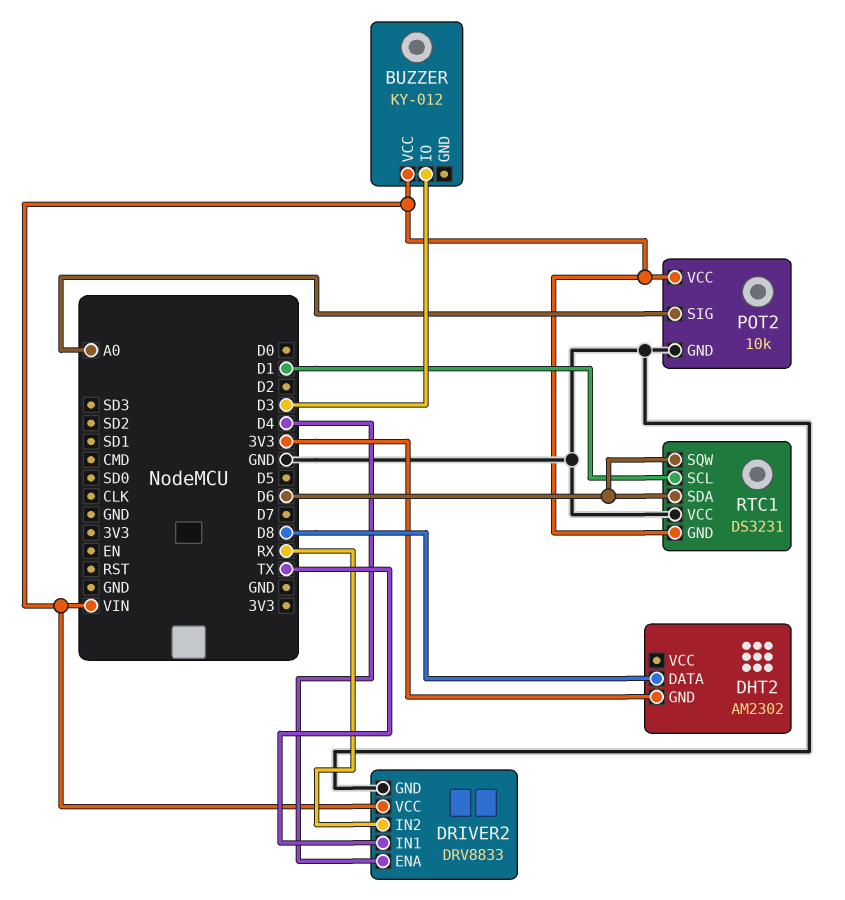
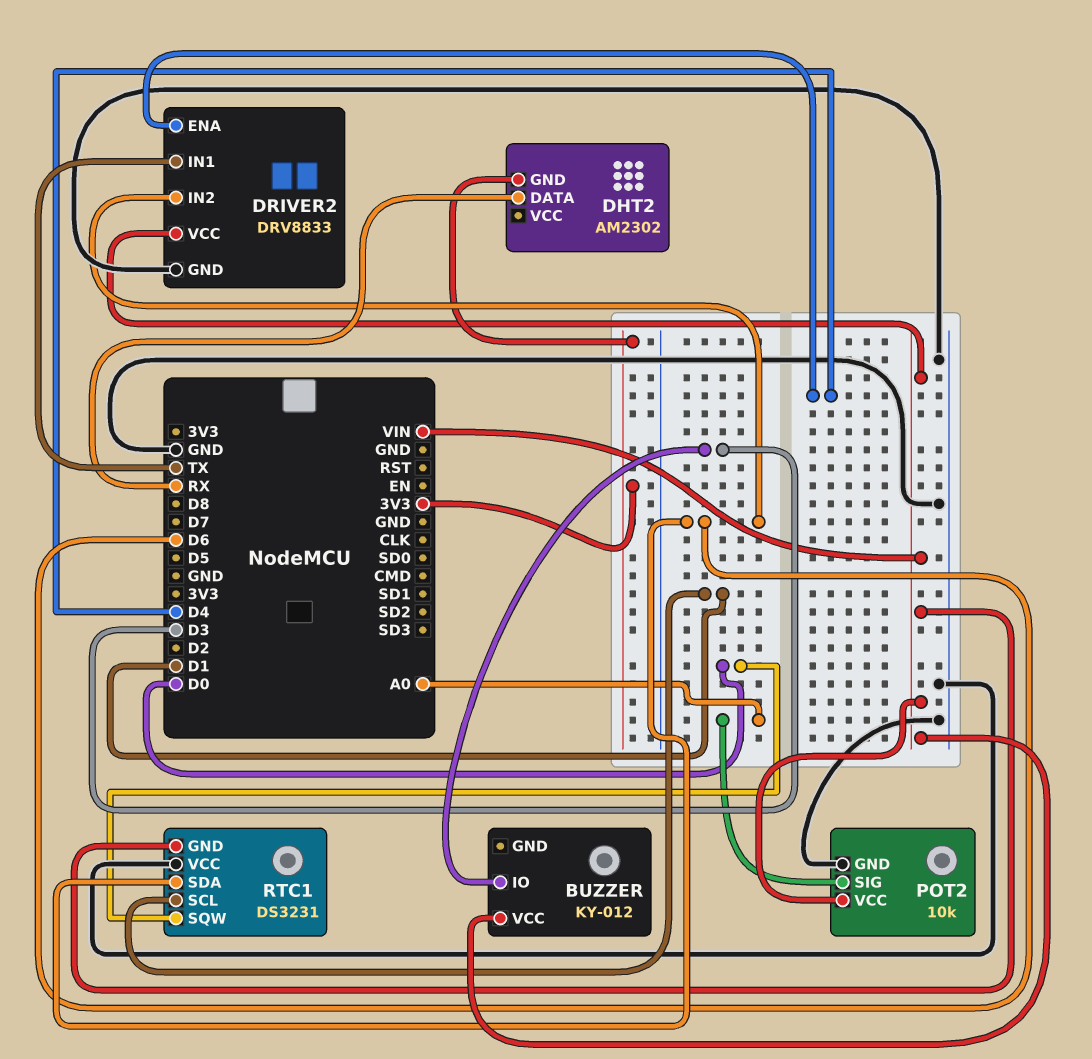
DHT2 pin DATA: D8 -> RX
DRIVER2 pin IN2: RX -> D6
RTC1 pin SQW: D6 -> D0

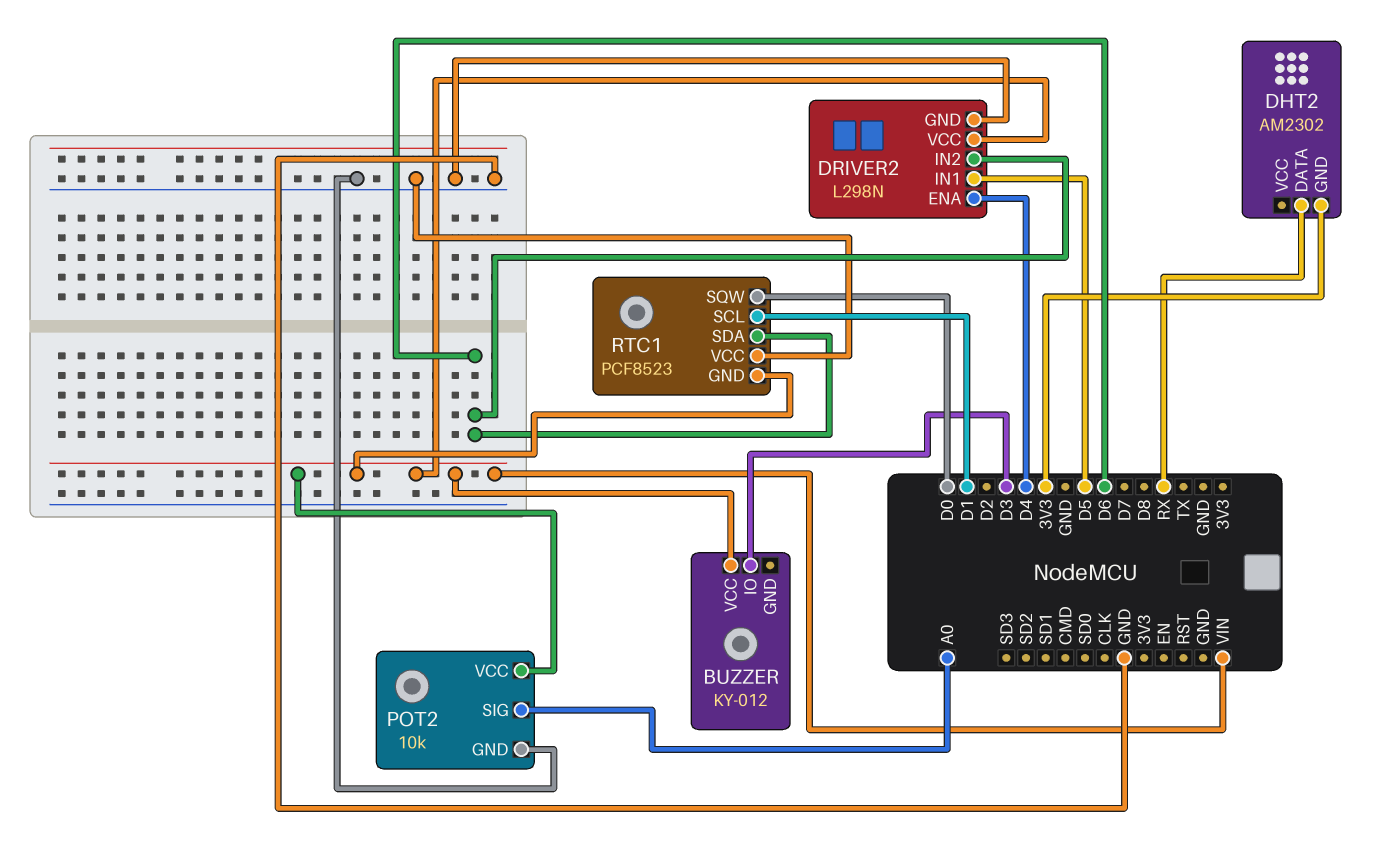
DRIVER2: DRV8833 -> L298N
DRIVER2 pin IN1: TX -> D5
RTC1: DS3231 -> PCF8523

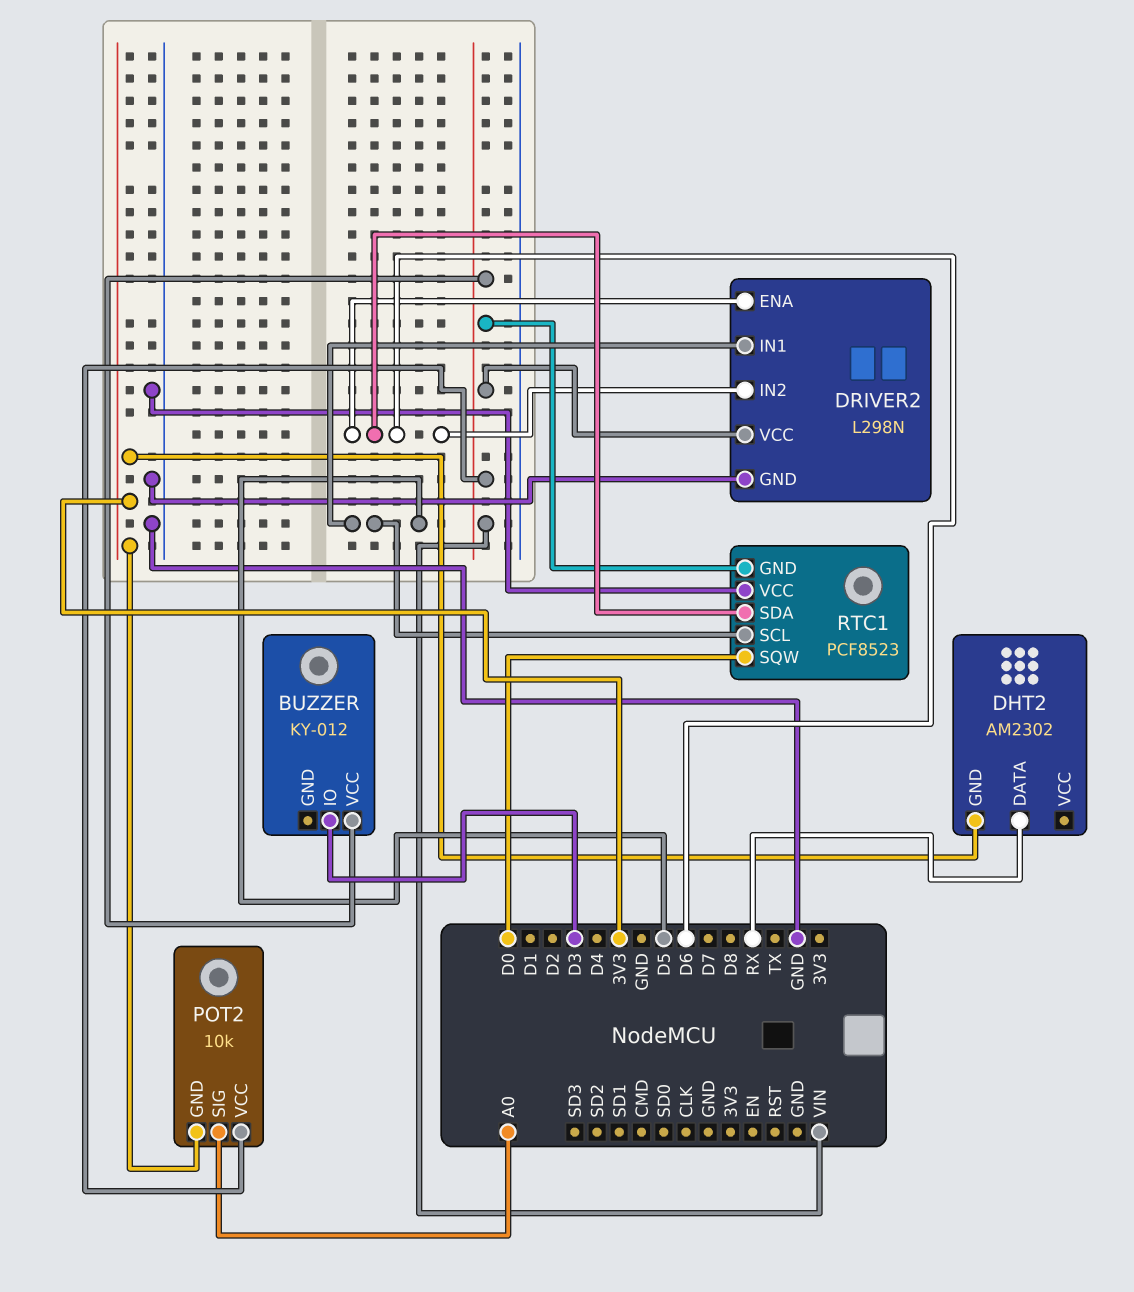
DRIVER2 pin ENA: D4 -> D6
POT2 pin GND: GND -> 3V3
RTC1 pin SCL: D1 -> D5

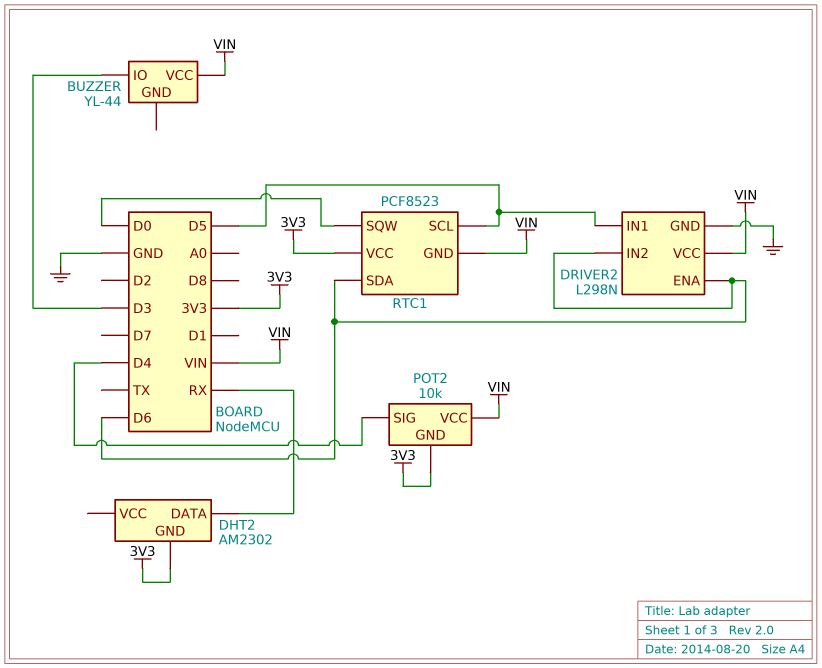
BUZZER: KY-012 -> YL-44
POT2 pin SIG: A0 -> D4
RTC1 pin VCC: GND -> 3V3

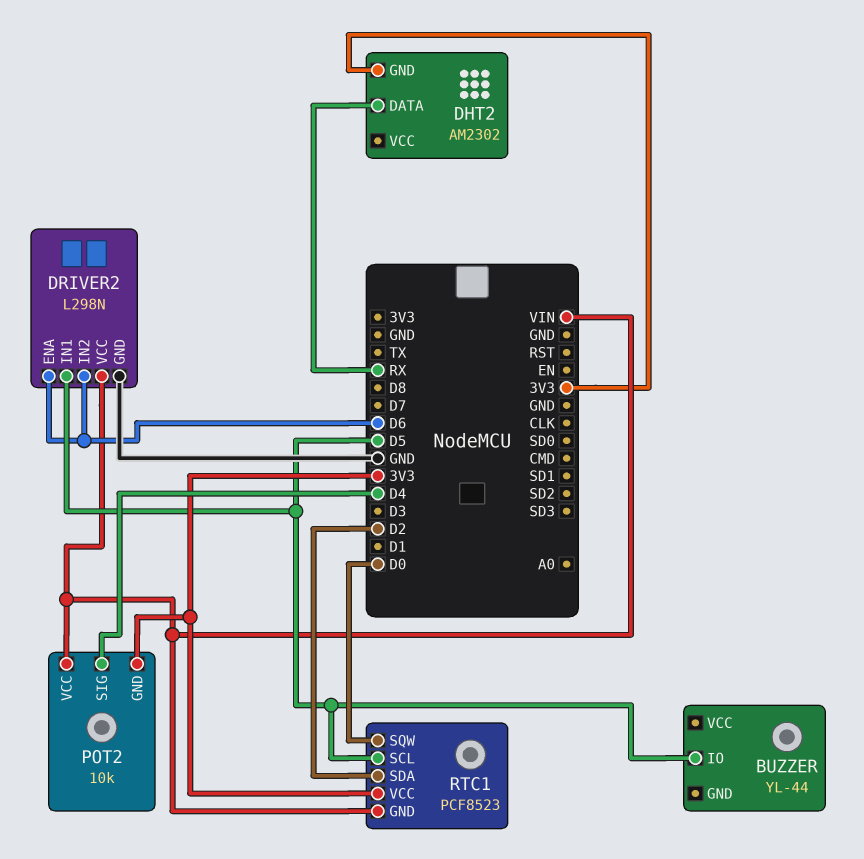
BUZZER pin IO: D3 -> D5
BUZZER pin VCC: VIN -> none
RTC1 pin SDA: D6 -> D2

